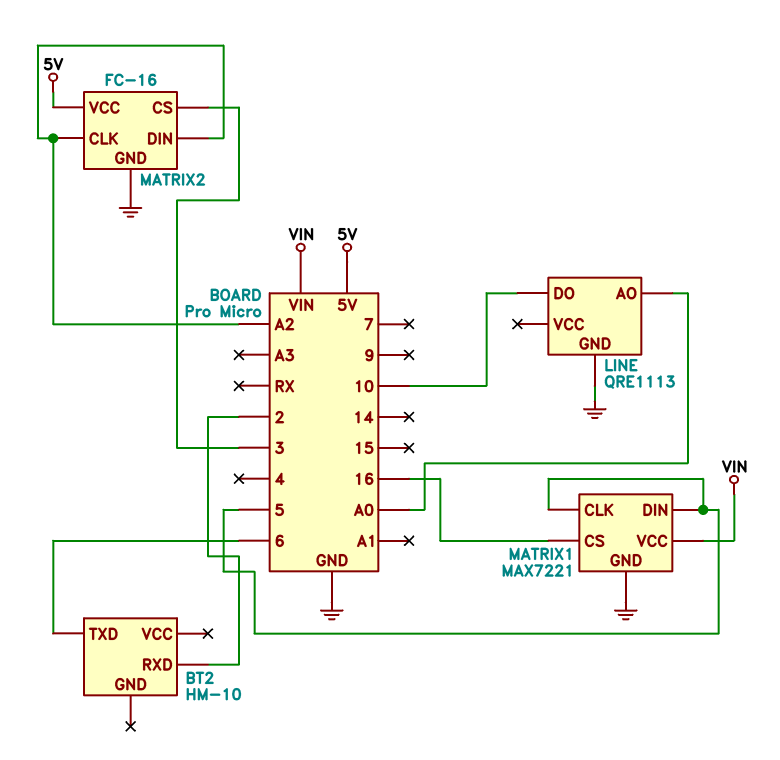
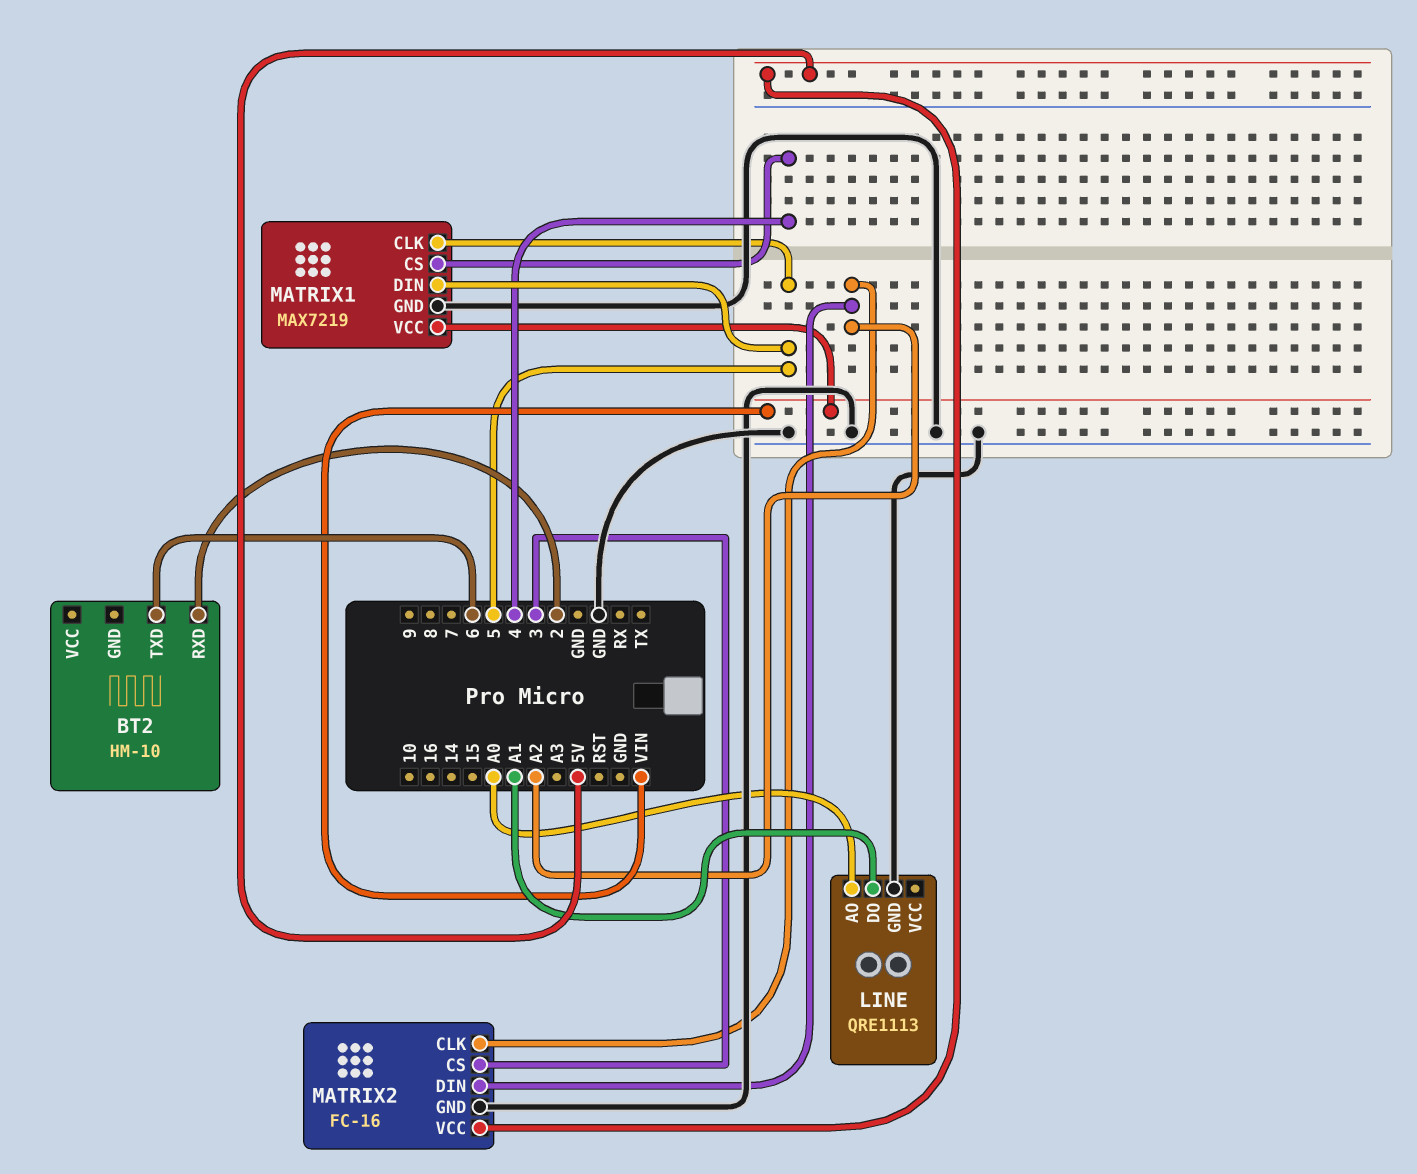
LINE pin DO: 10 -> A1
MATRIX1: MAX7221 -> MAX7219
MATRIX1 pin CS: 16 -> 4

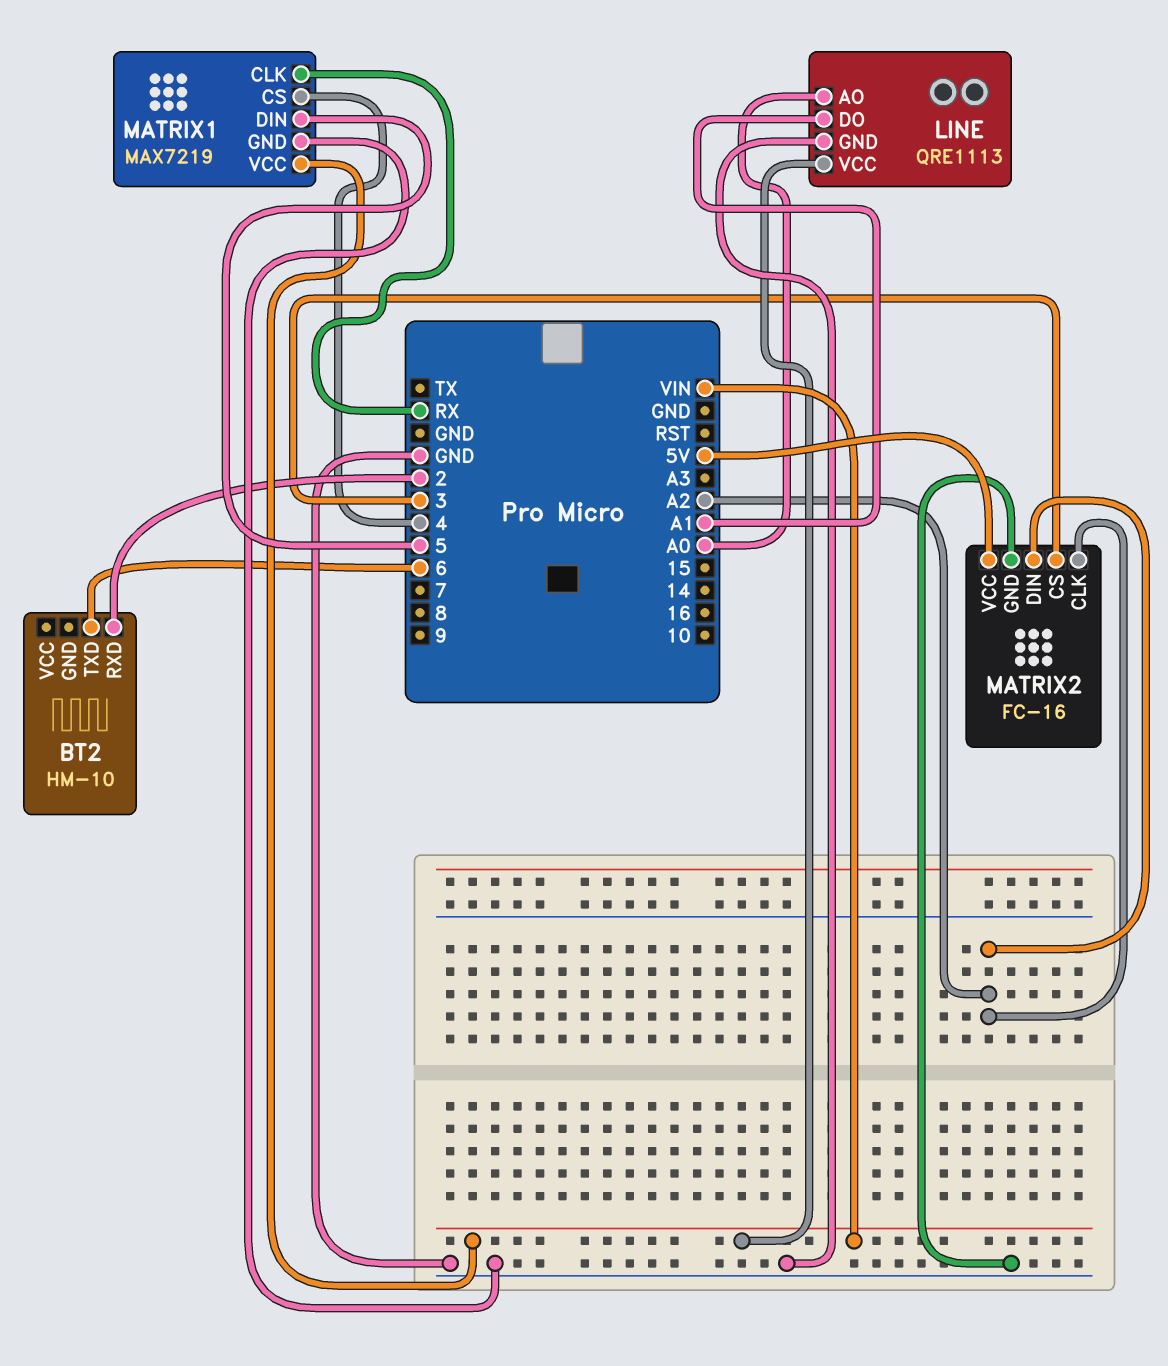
LINE pin VCC: none -> VIN
MATRIX1 pin CLK: 5 -> RX

